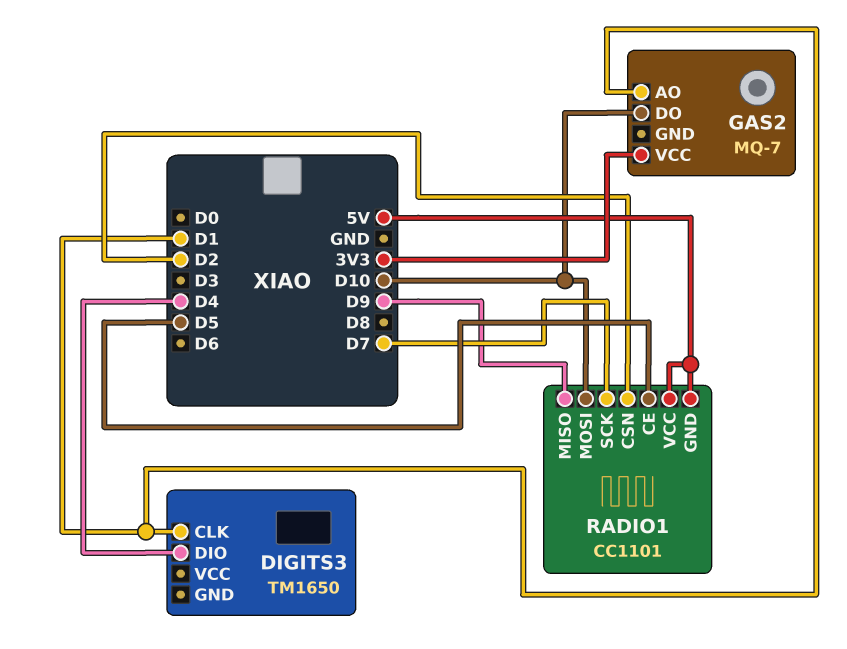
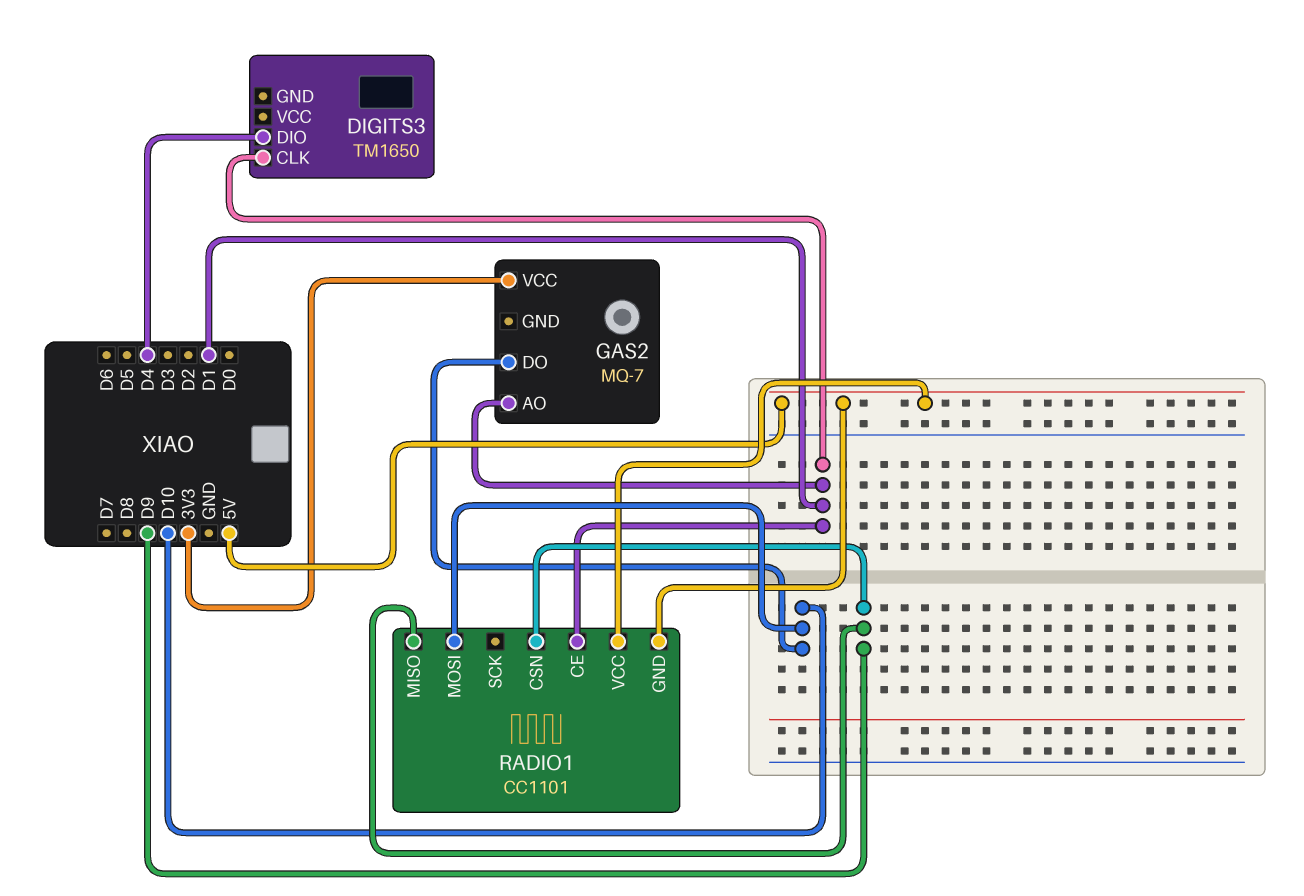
RADIO1 pin CE: D5 -> D1
RADIO1 pin CSN: D2 -> D9
RADIO1 pin SCK: D7 -> none

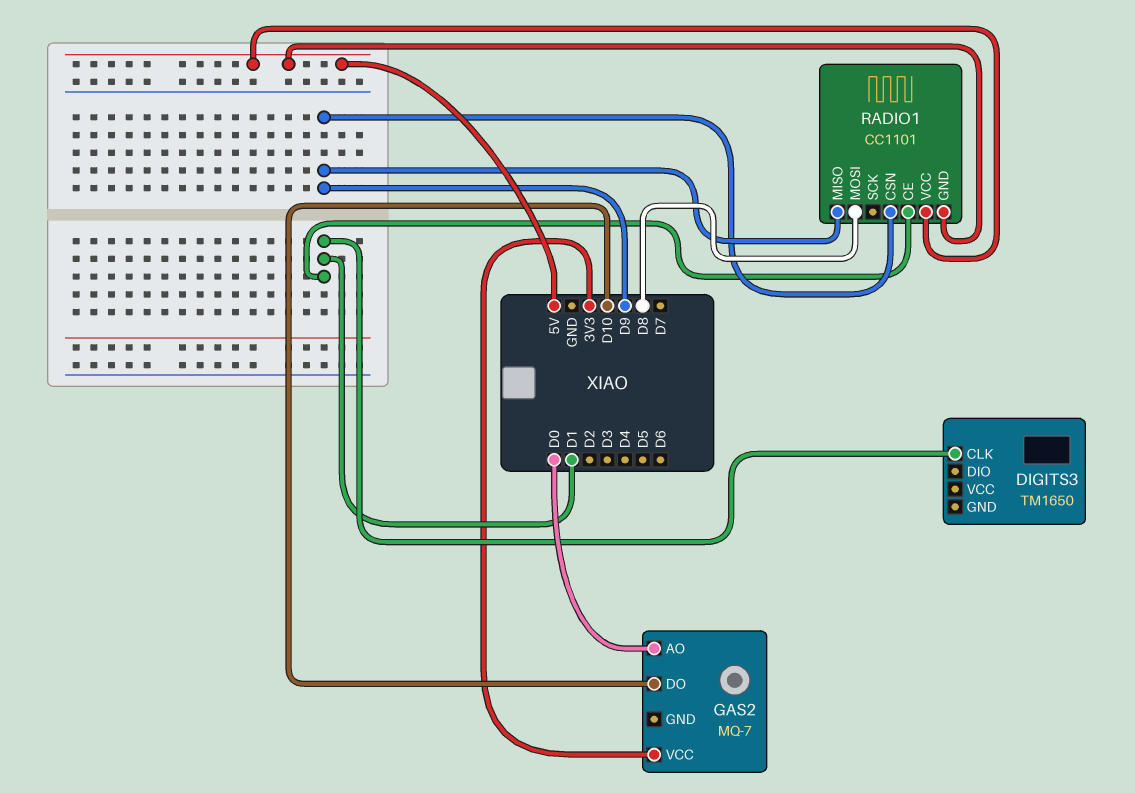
DIGITS3 pin DIO: D4 -> none
GAS2 pin AO: D1 -> D0
RADIO1 pin MOSI: D10 -> D8

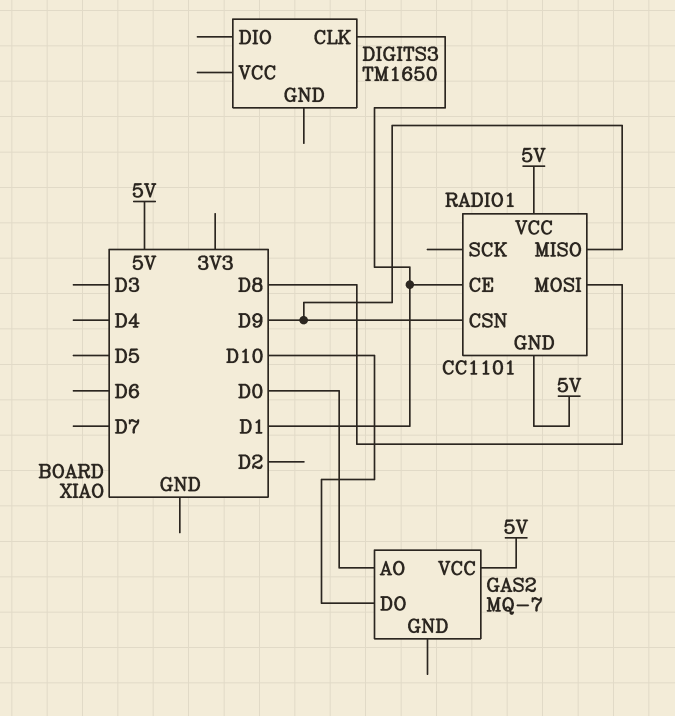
GAS2 pin VCC: 3V3 -> 5V

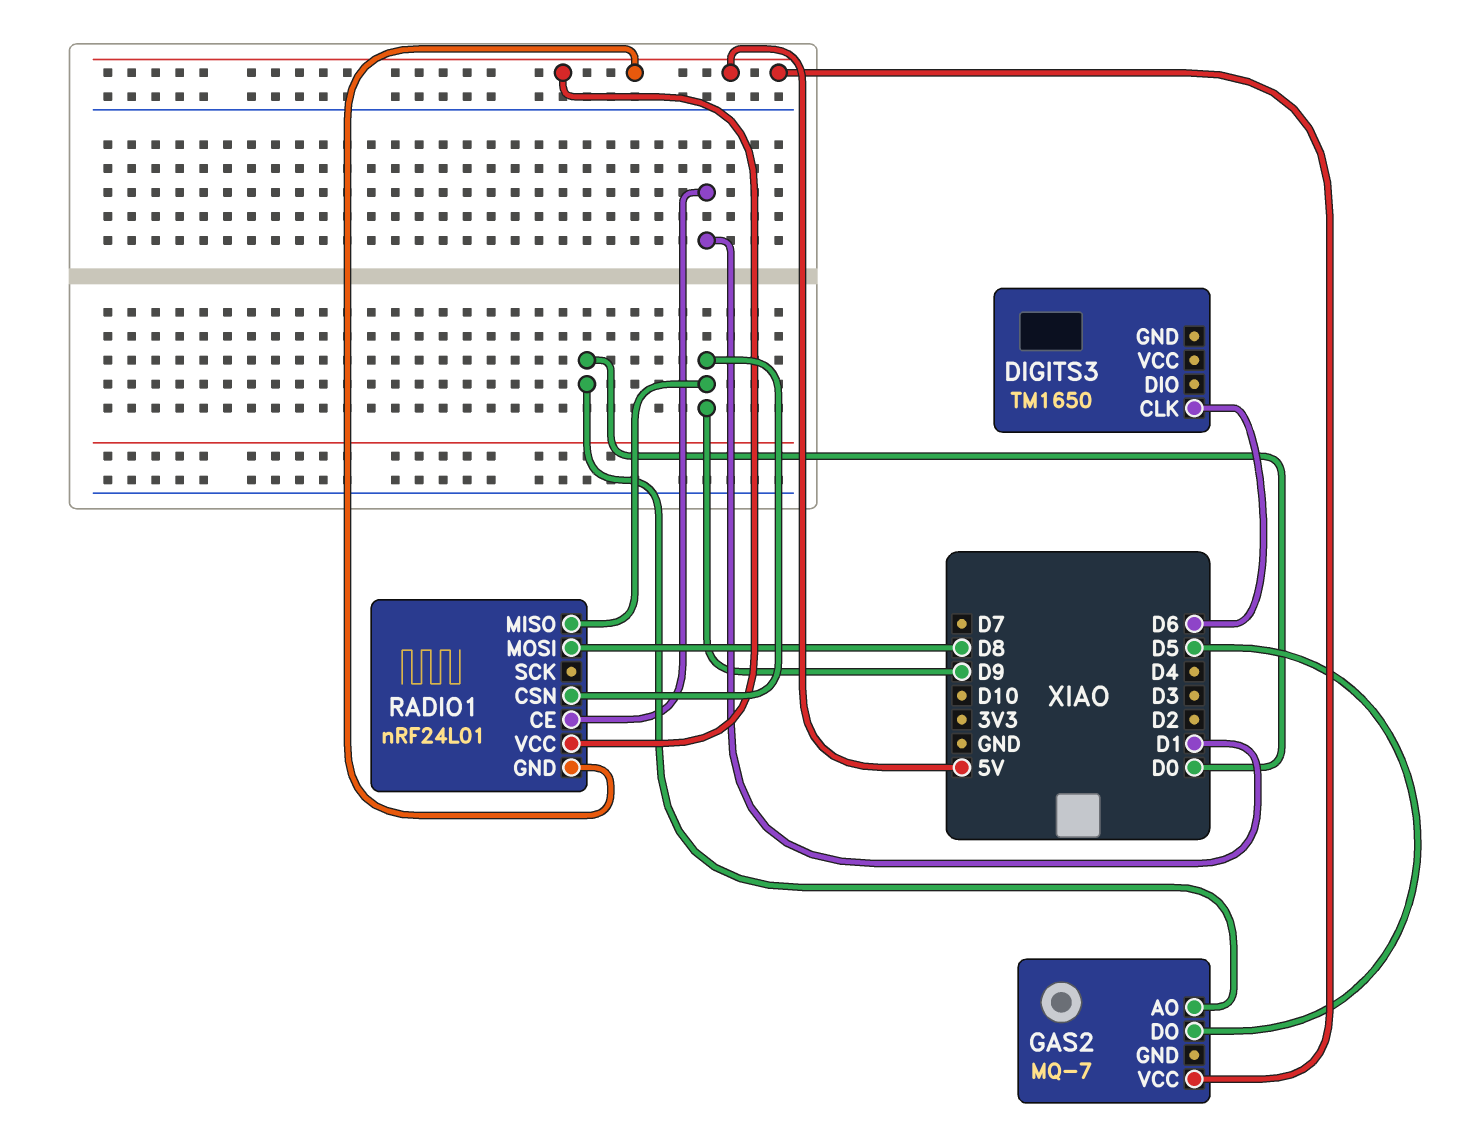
DIGITS3 pin CLK: D1 -> D6
GAS2 pin DO: D10 -> D5
RADIO1: CC1101 -> nRF24L01

